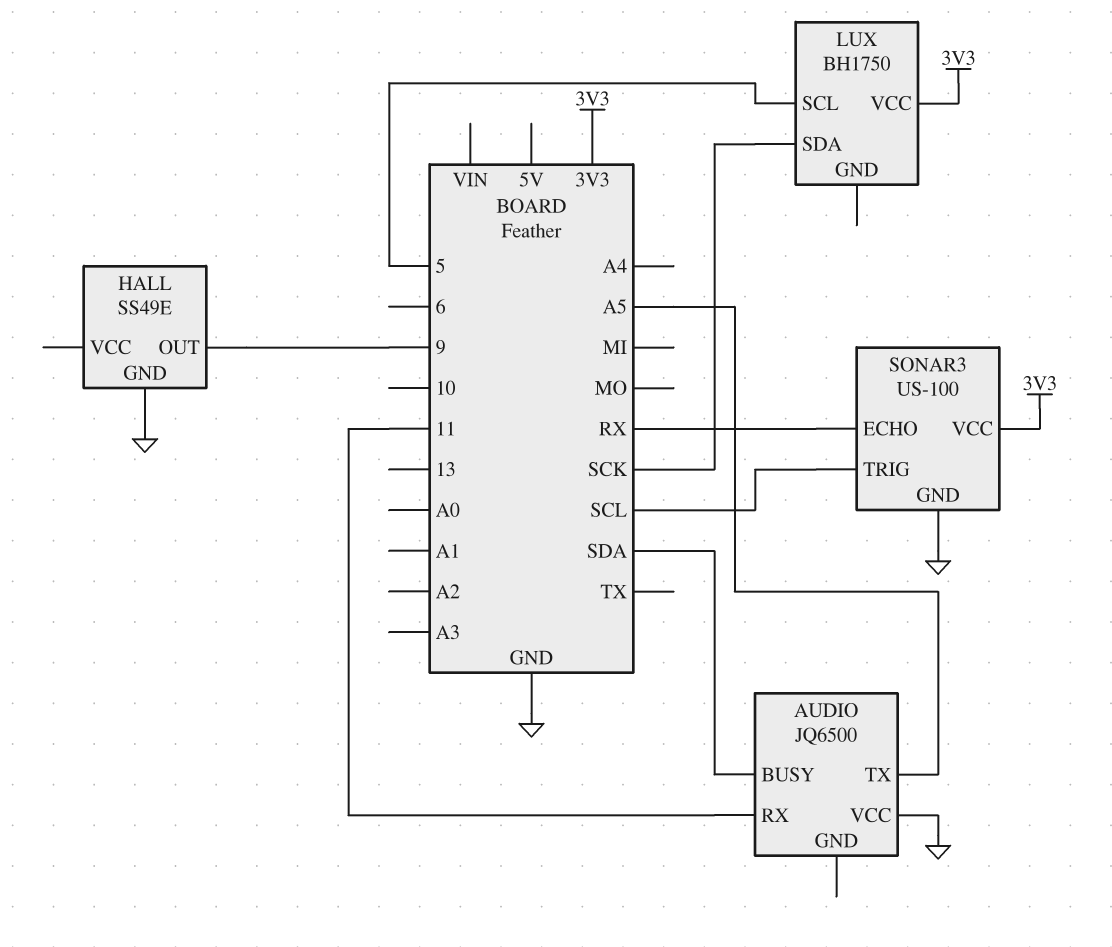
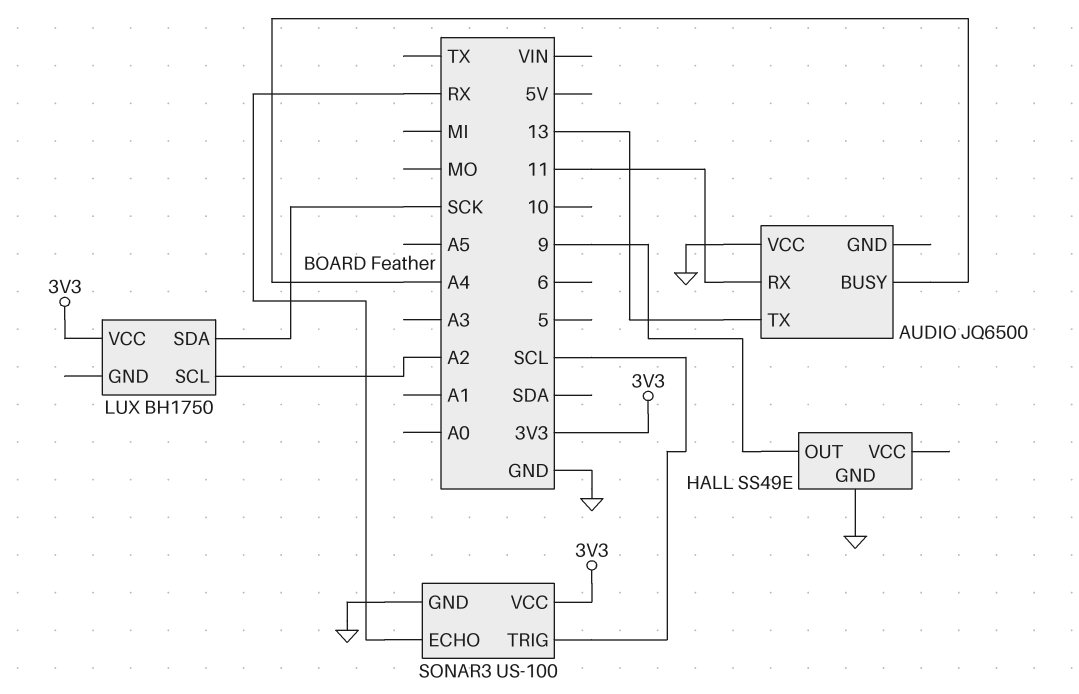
AUDIO pin BUSY: SDA -> A4
AUDIO pin TX: A5 -> 13
LUX pin SCL: 5 -> A2

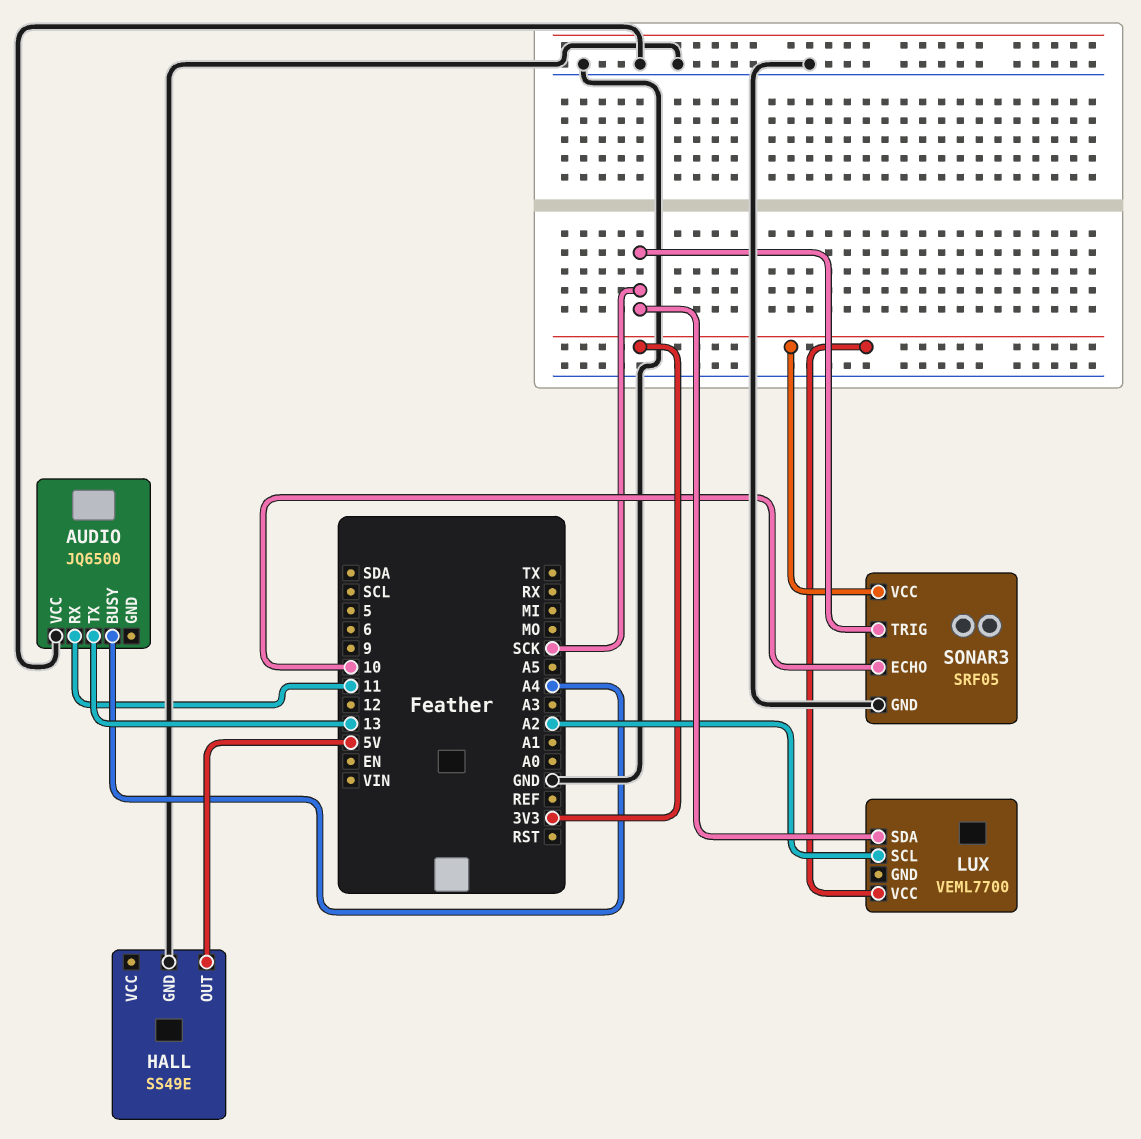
HALL pin OUT: 9 -> 5V
LUX: BH1750 -> VEML7700
SONAR3: US-100 -> SRF05
SONAR3 pin ECHO: RX -> 10
SONAR3 pin TRIG: SCL -> SCK

